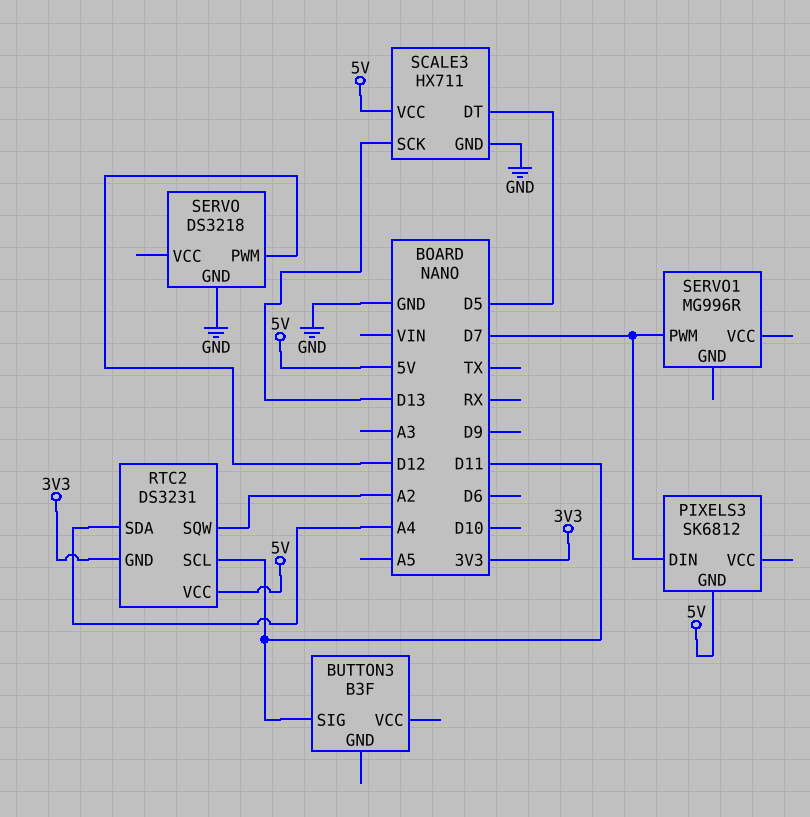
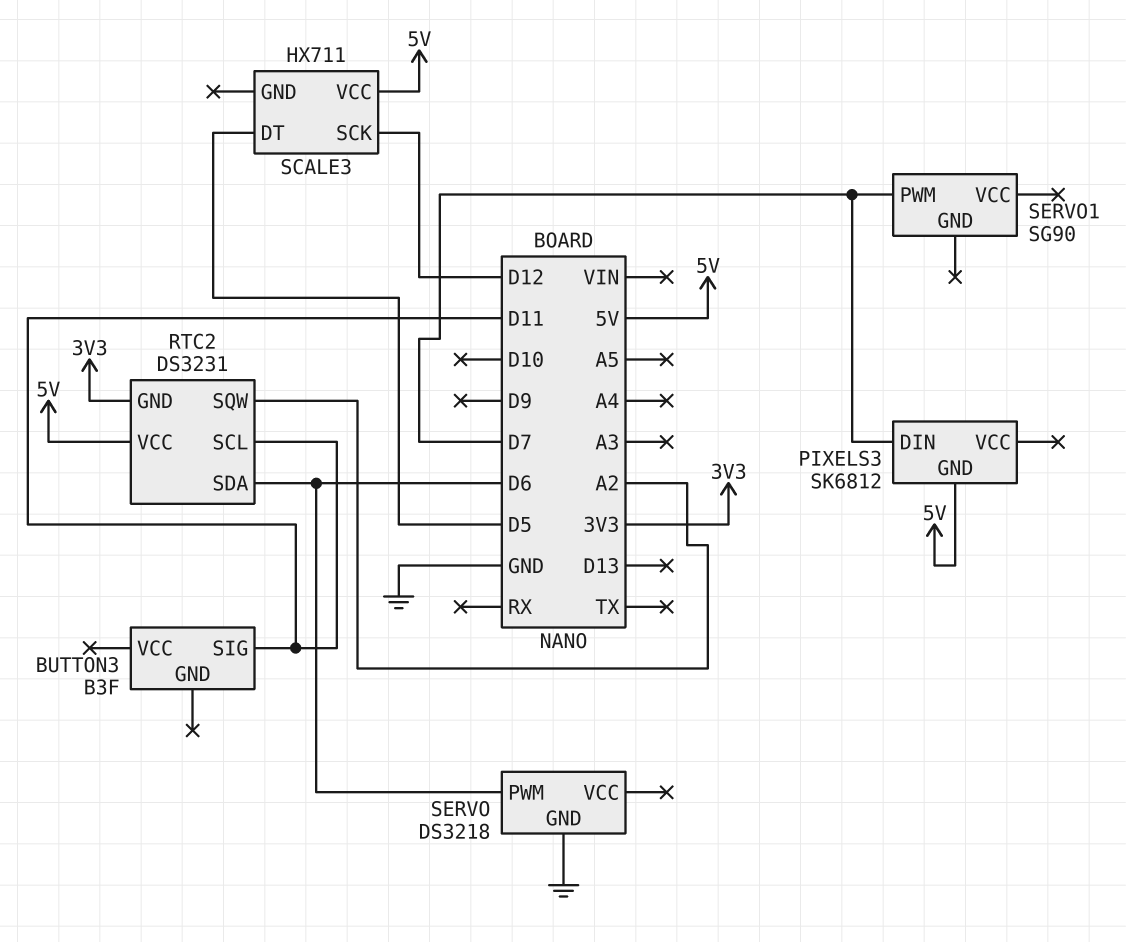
RTC2 pin SDA: A4 -> D6
SCALE3 pin GND: GND -> none
SCALE3 pin SCK: D13 -> D12
SERVO pin PWM: D12 -> D6
SERVO1: MG996R -> SG90

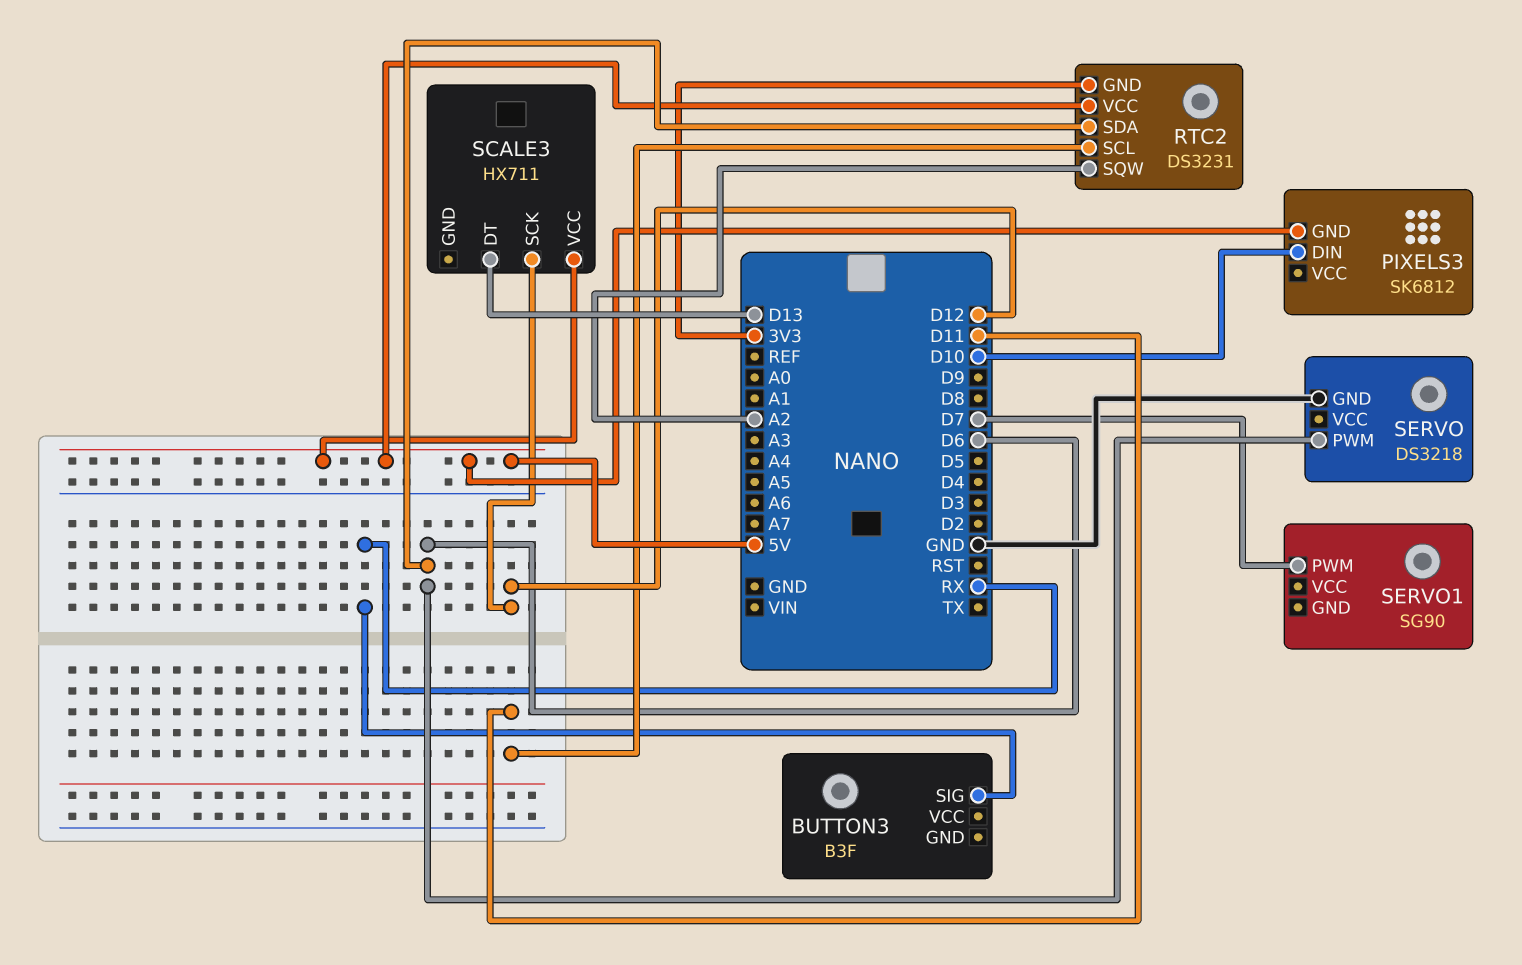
BUTTON3 pin SIG: D11 -> RX
PIXELS3 pin DIN: D7 -> D10
SCALE3 pin DT: D5 -> D13

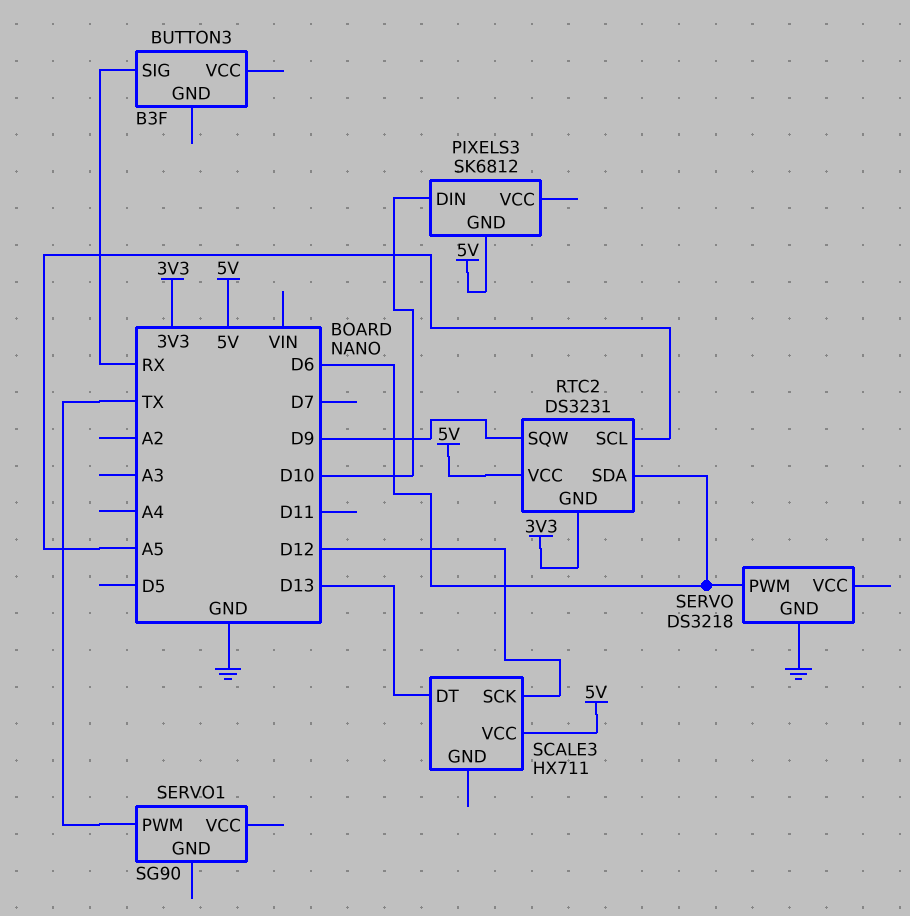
RTC2 pin SCL: D11 -> A5
RTC2 pin SQW: A2 -> D9
SERVO1 pin PWM: D7 -> TX

